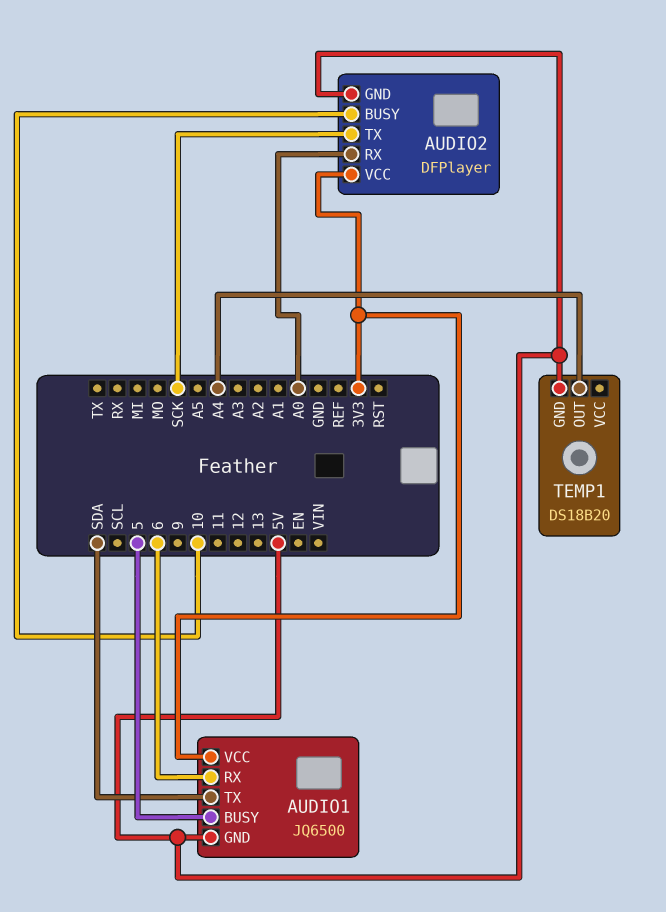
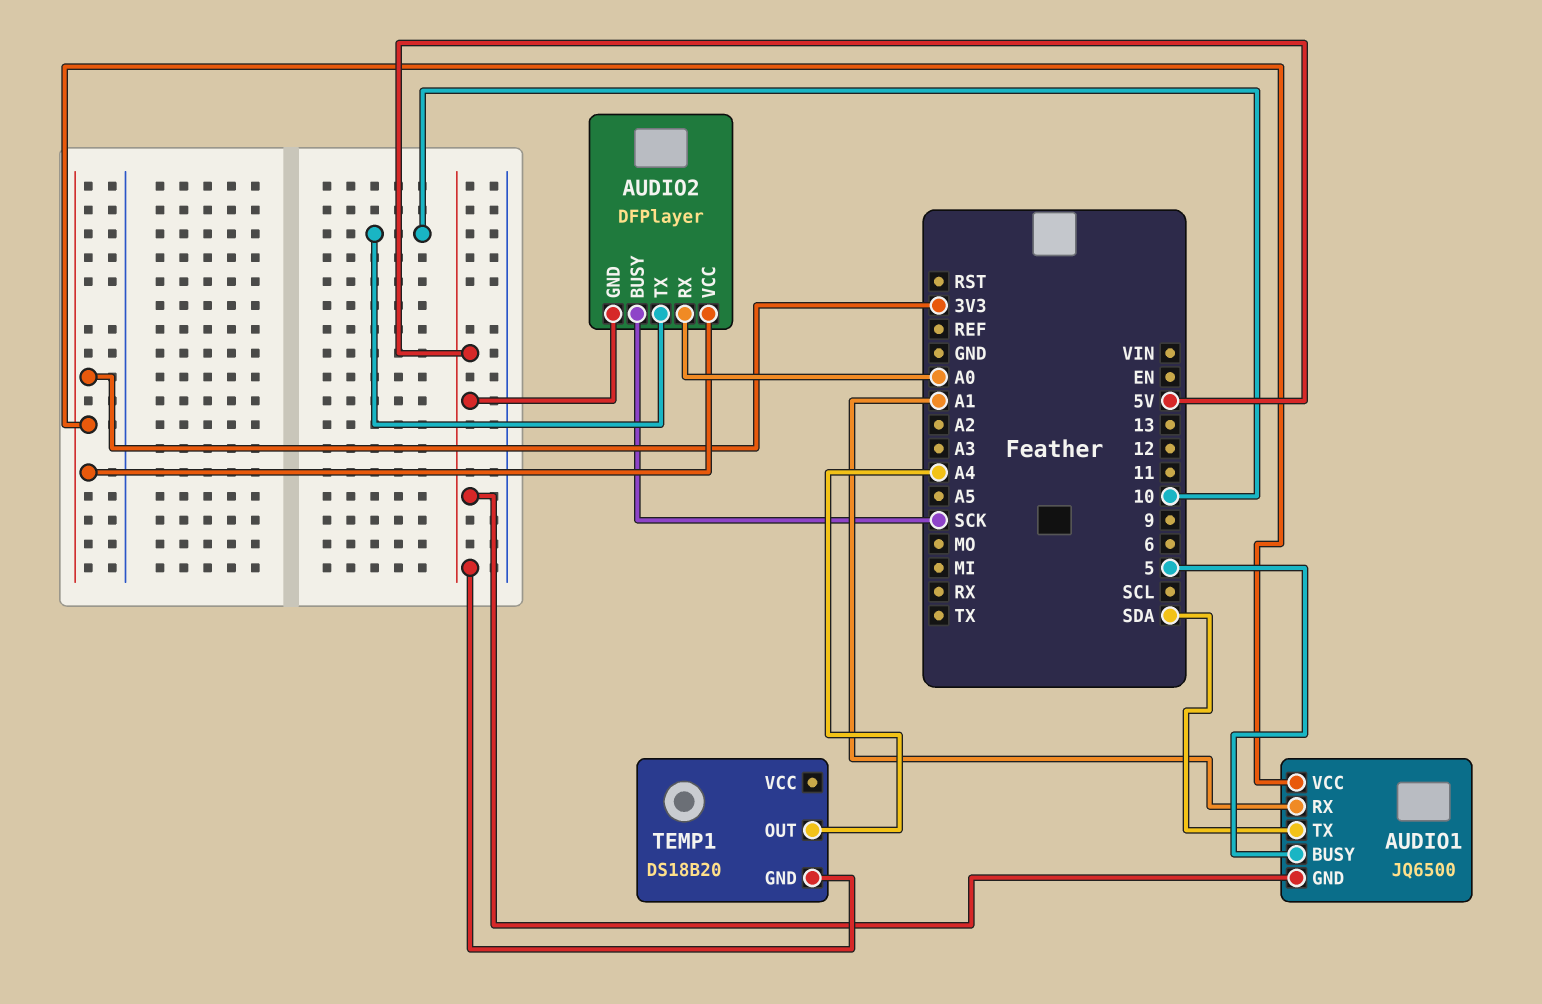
AUDIO1 pin RX: 6 -> A1
AUDIO2 pin BUSY: 10 -> SCK
AUDIO2 pin TX: SCK -> 10

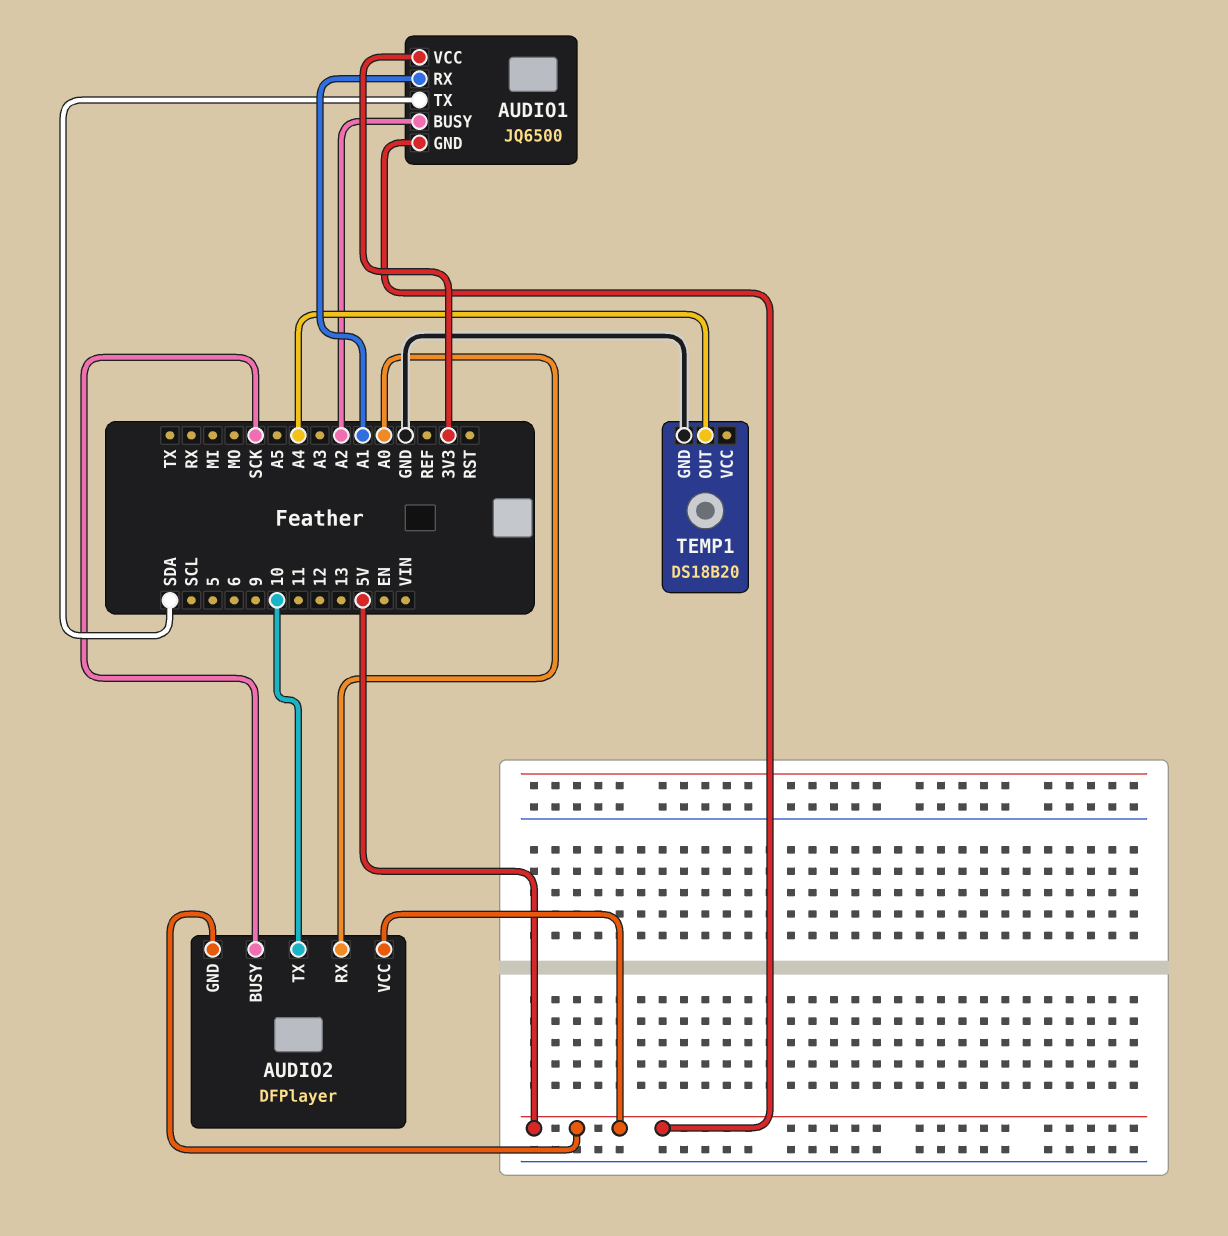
AUDIO1 pin BUSY: 5 -> A2
AUDIO2 pin VCC: 3V3 -> 5V
TEMP1 pin GND: 5V -> GND

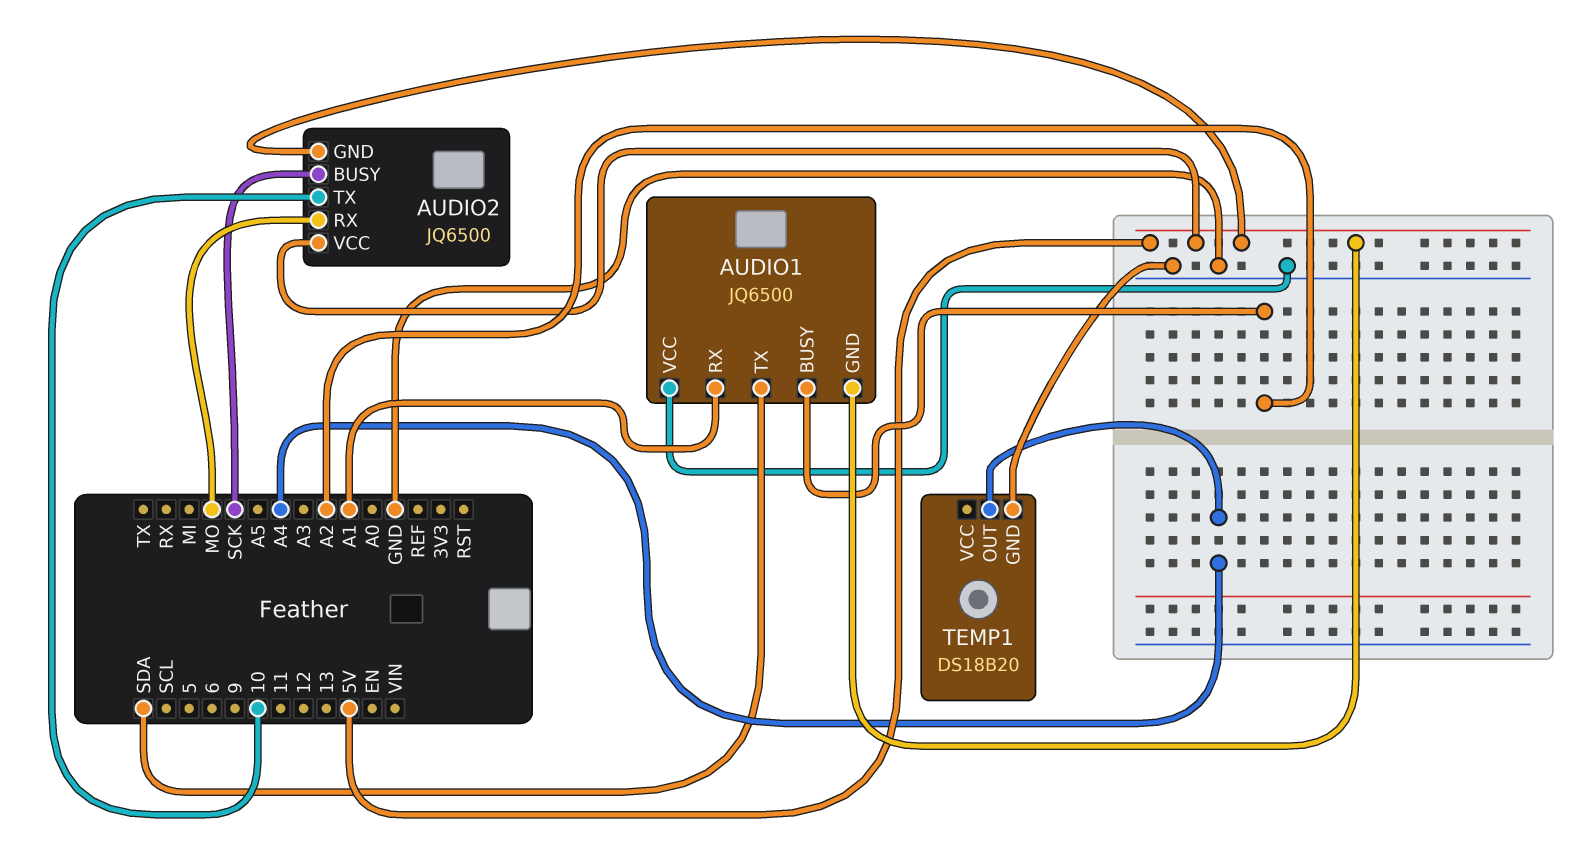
AUDIO1 pin VCC: 3V3 -> GND
AUDIO2: DFPlayer -> JQ6500
AUDIO2 pin RX: A0 -> MO

